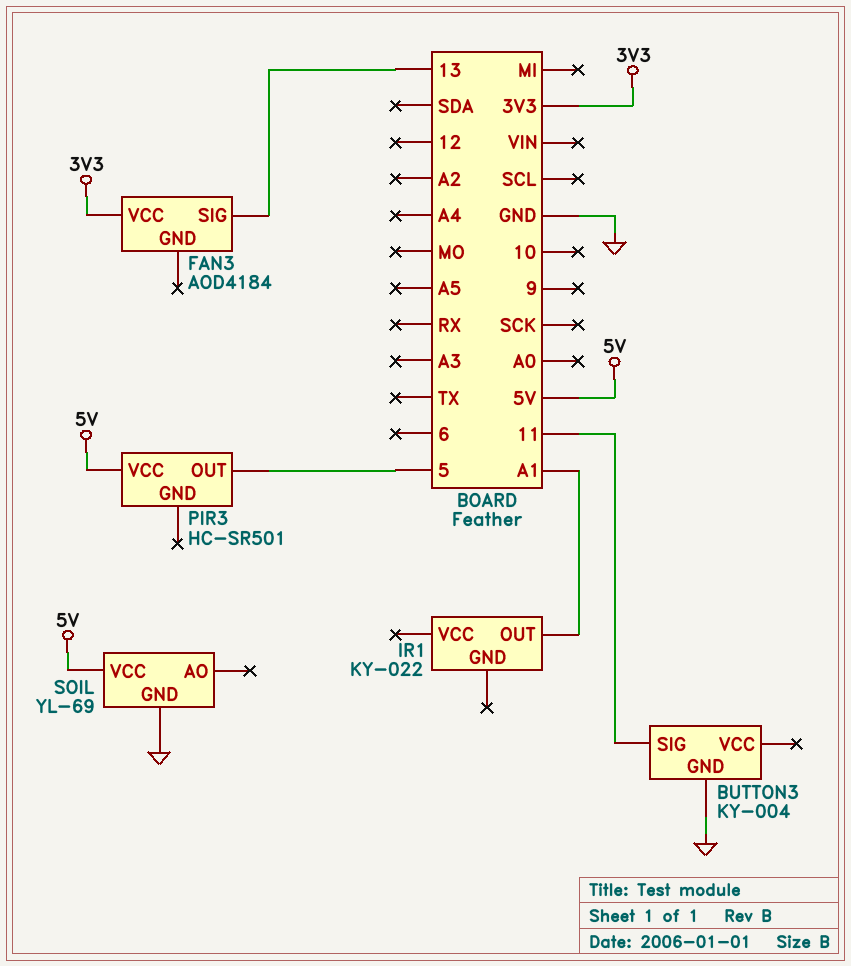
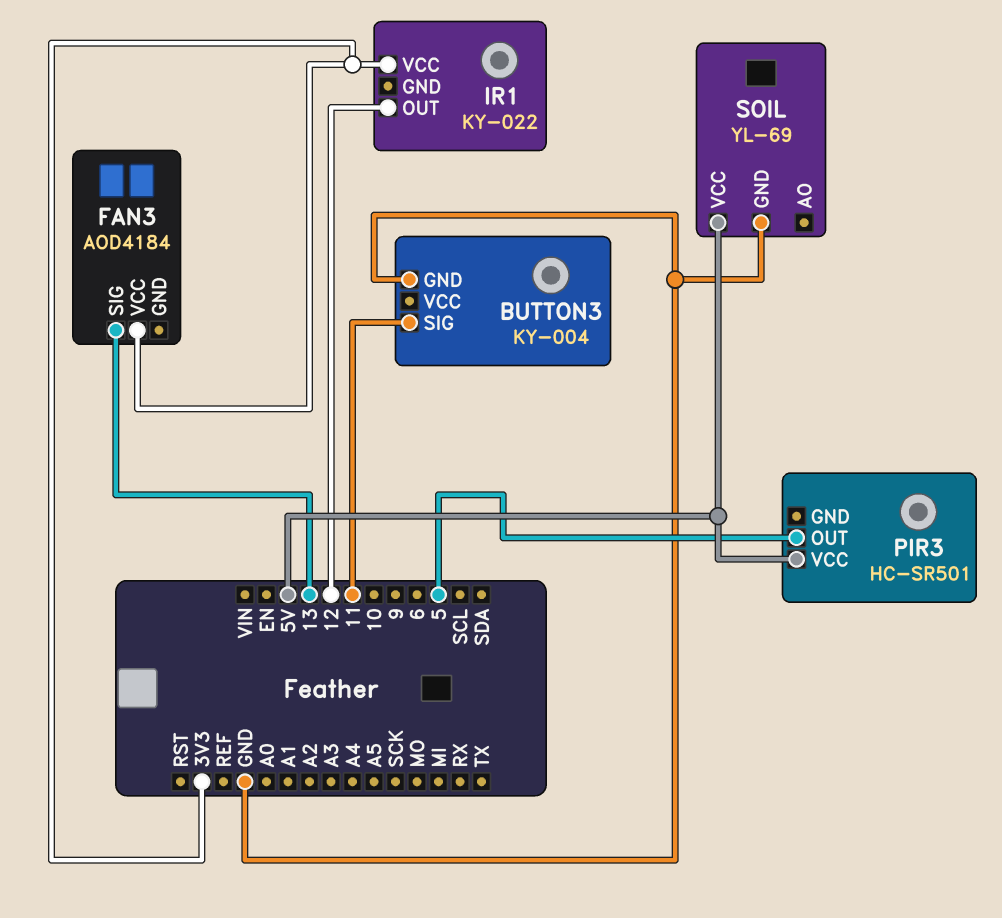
IR1 pin OUT: A1 -> 12
IR1 pin VCC: none -> 3V3

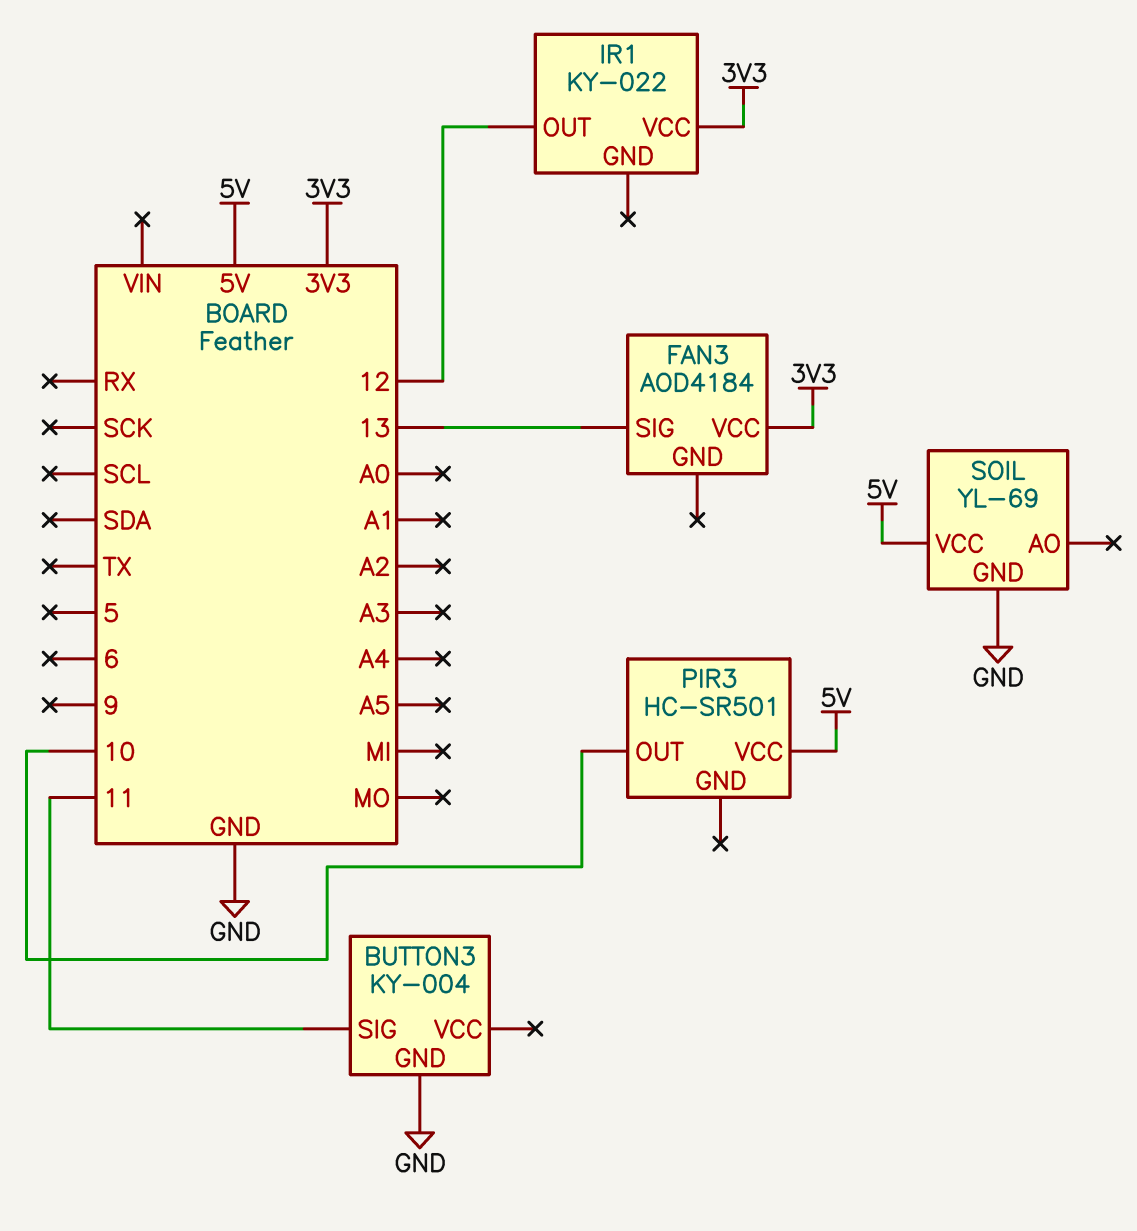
PIR3 pin OUT: 5 -> 10

